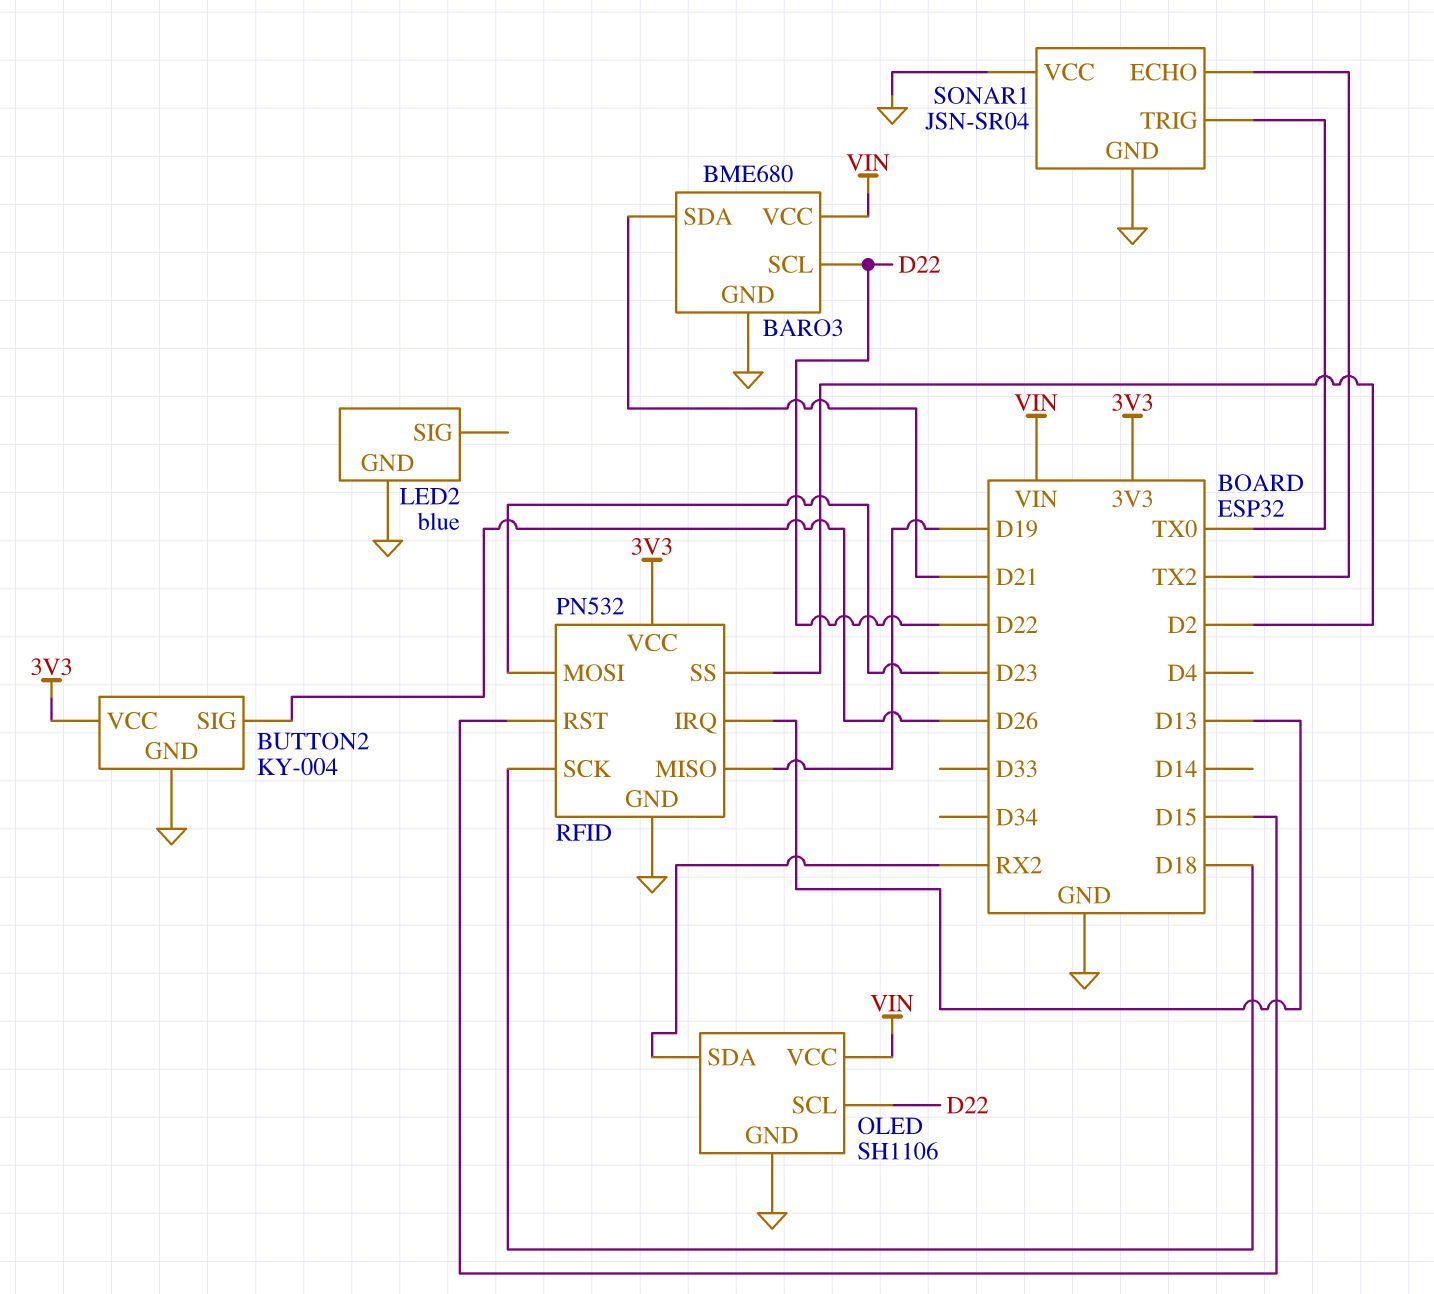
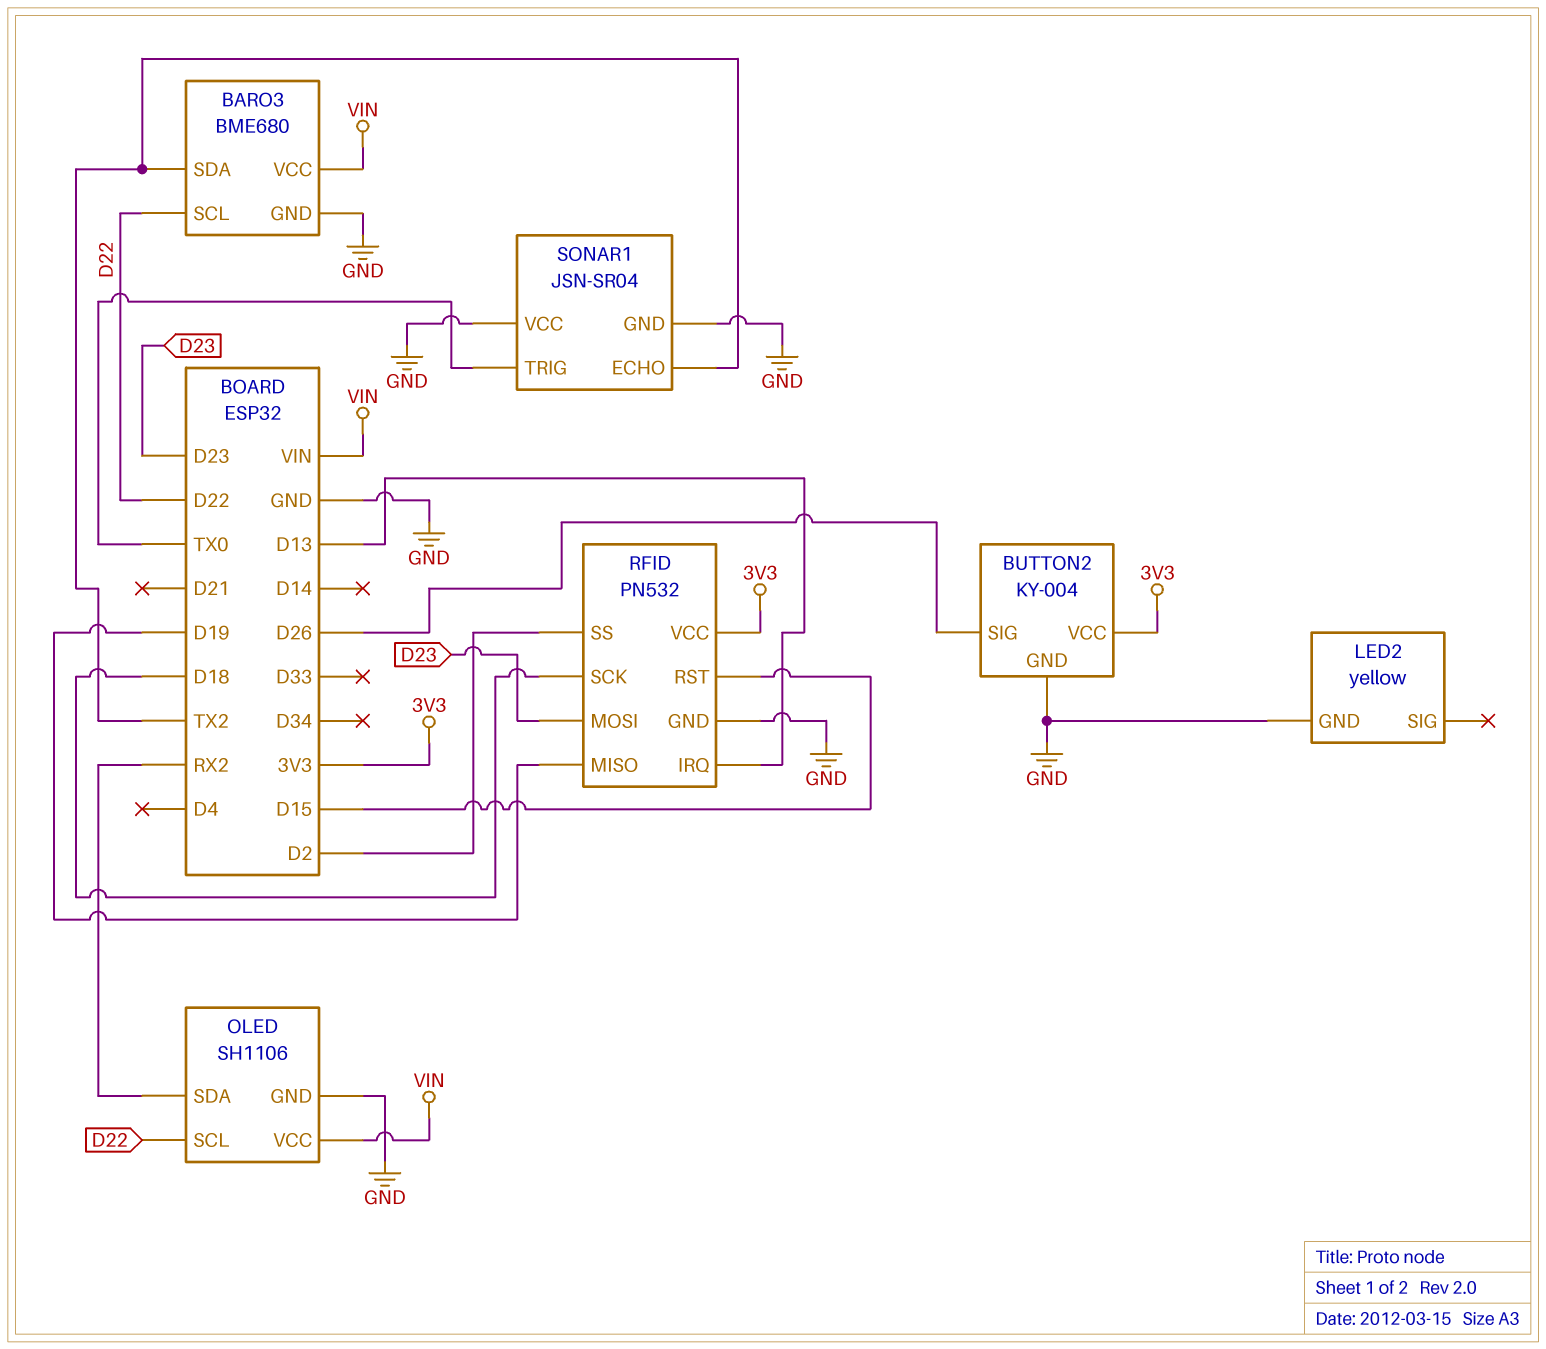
BARO3 pin SDA: D21 -> TX2
LED2: blue -> yellow

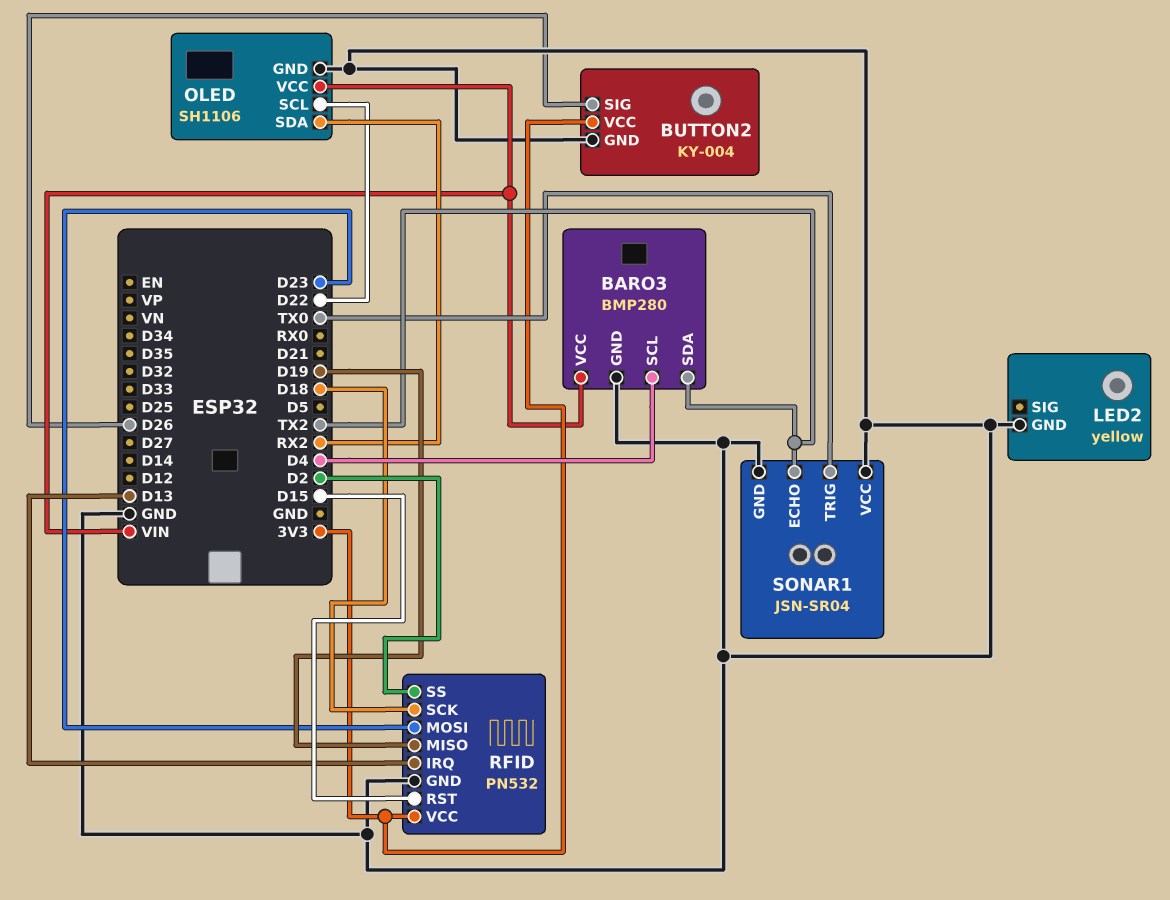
BARO3: BME680 -> BMP280
BARO3 pin SCL: D22 -> D4

